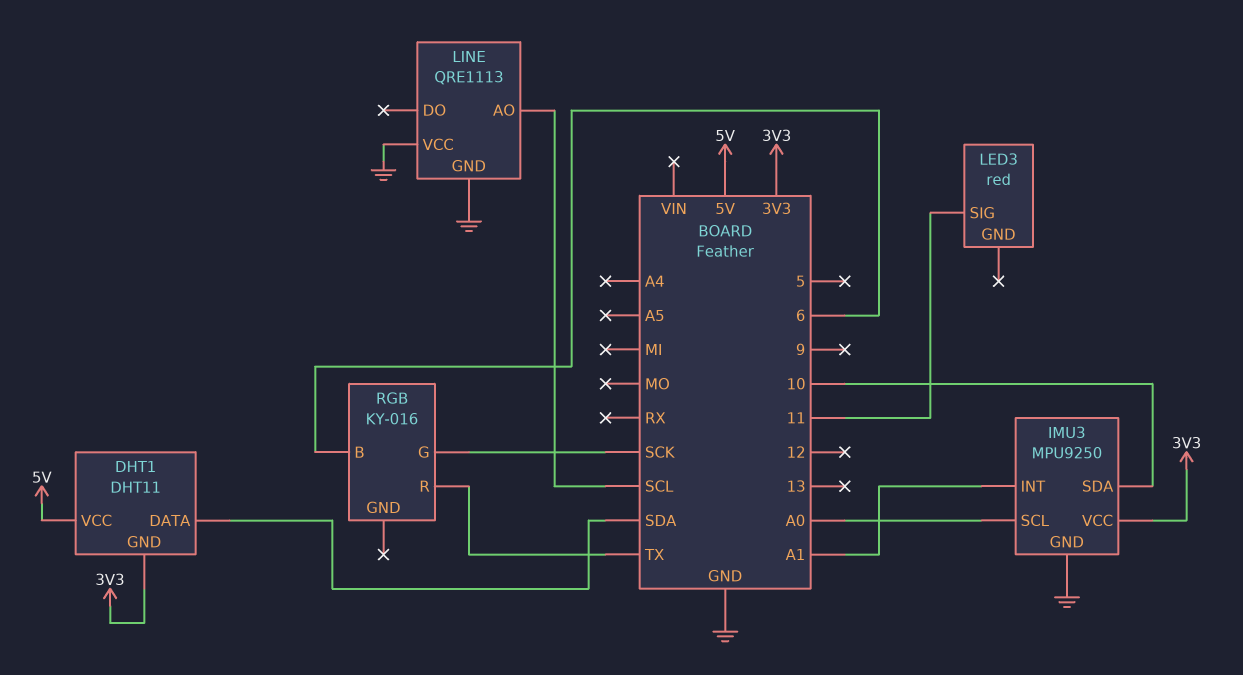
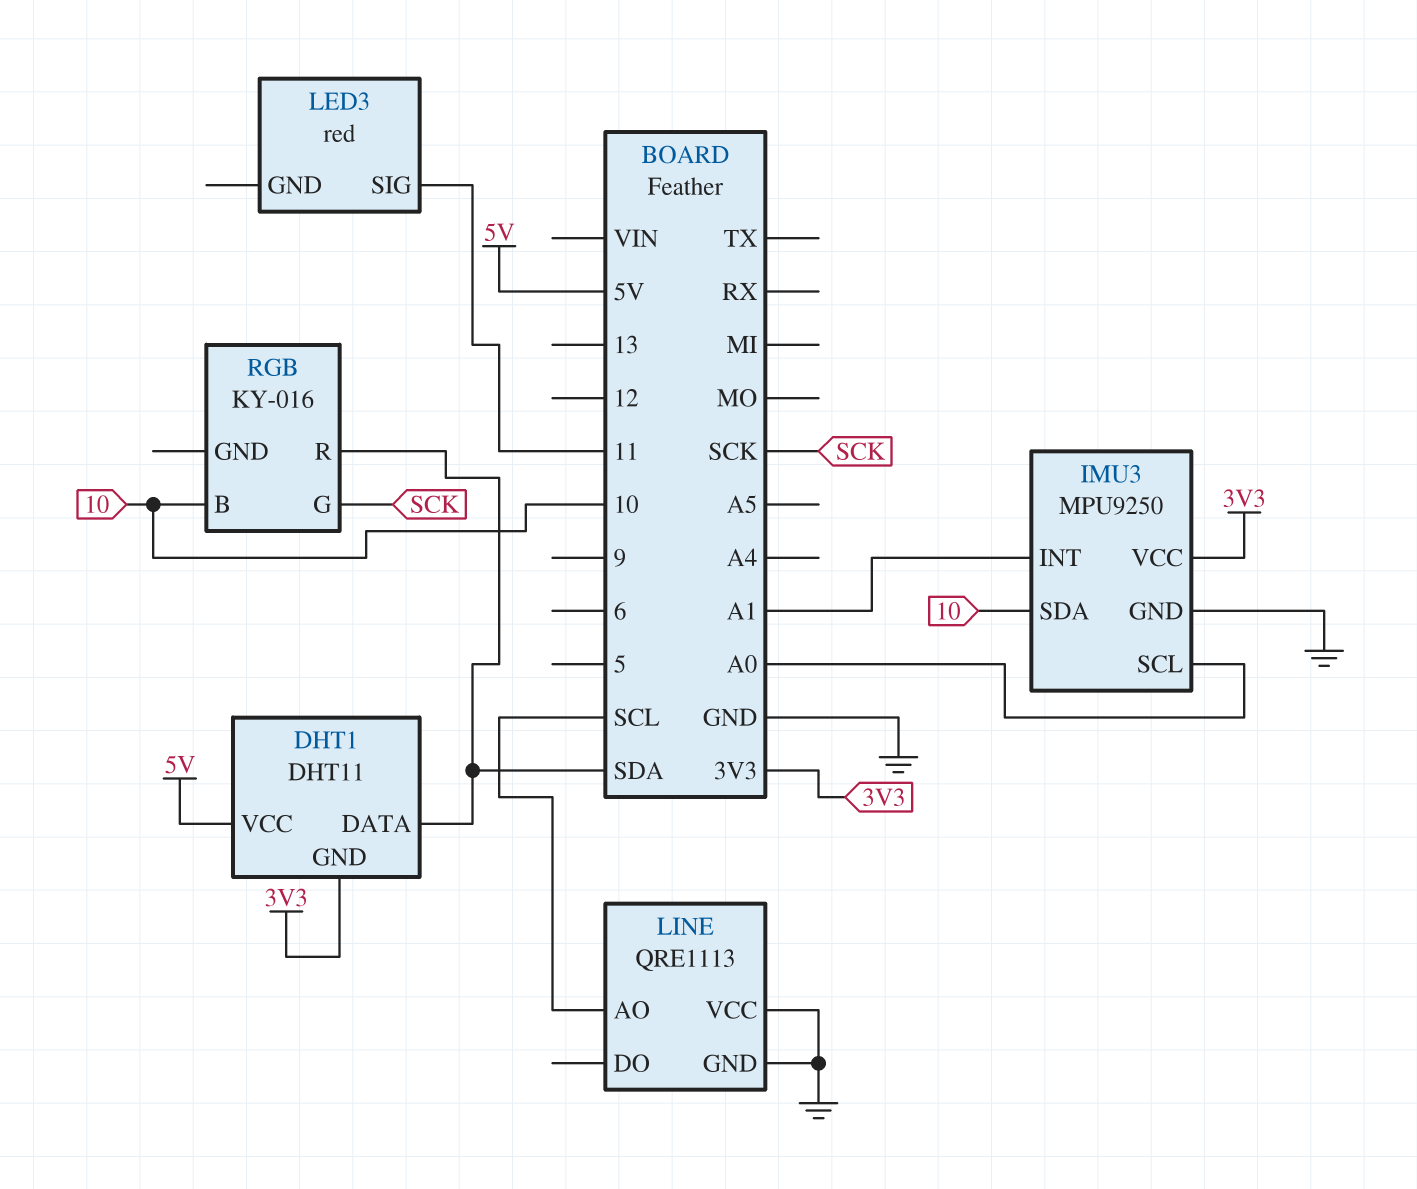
RGB pin B: 6 -> 10
RGB pin R: TX -> SDA

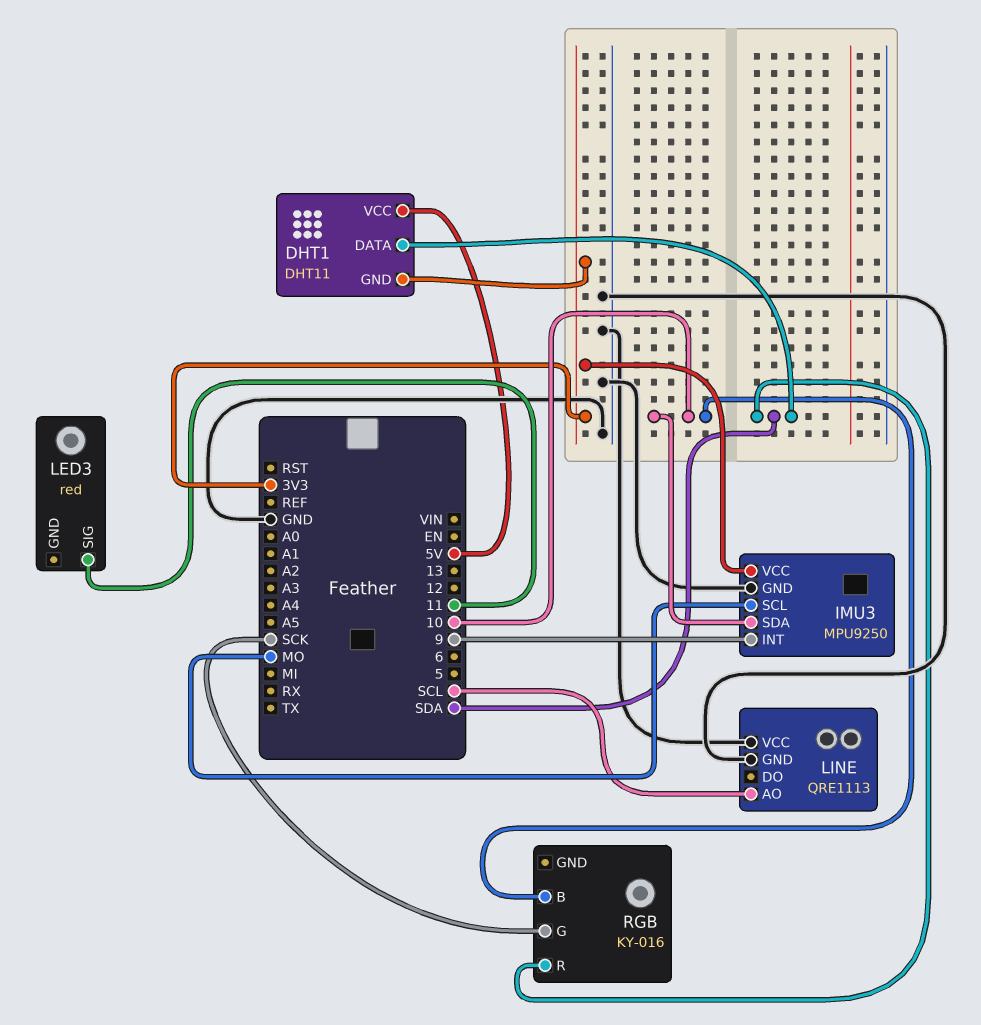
IMU3 pin INT: A1 -> 9
IMU3 pin SCL: A0 -> MO

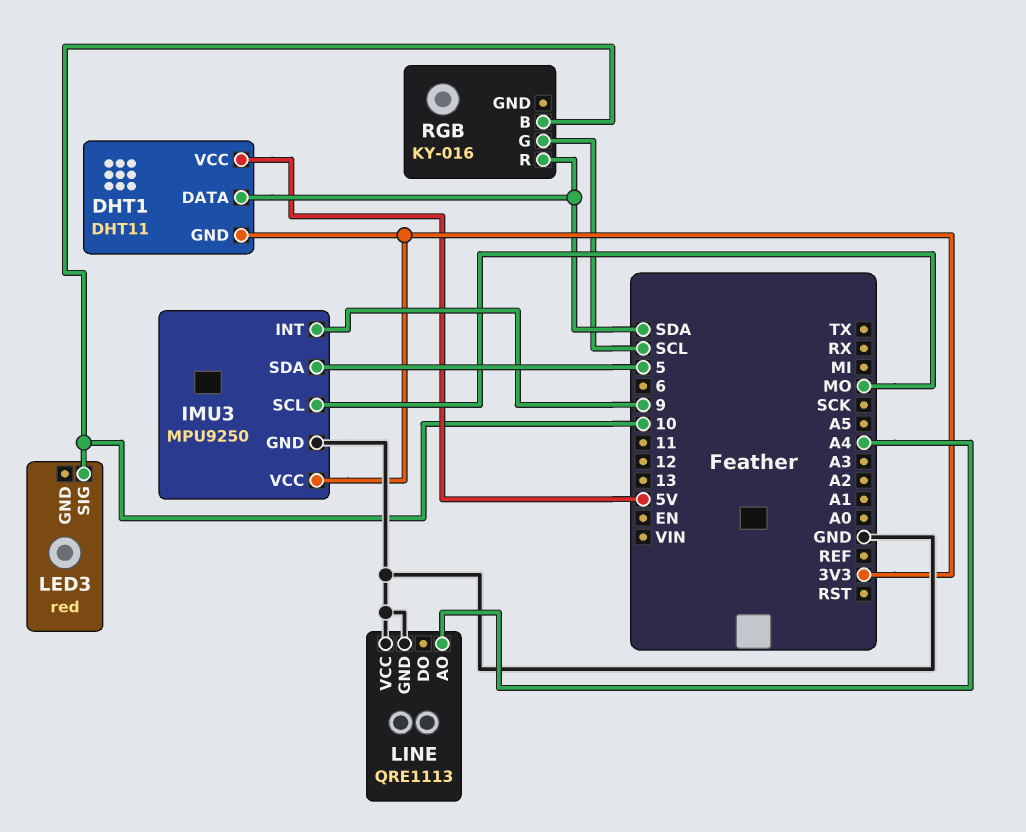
IMU3 pin SDA: 10 -> 5
LED3 pin SIG: 11 -> 10
LINE pin AO: SCL -> A4
RGB pin G: SCK -> SCL

